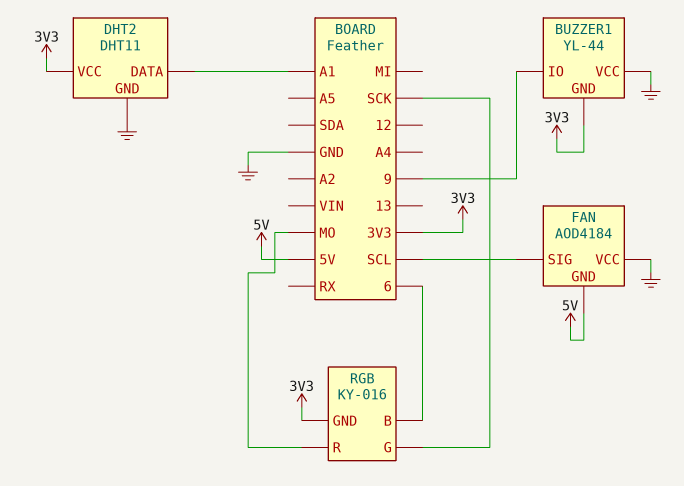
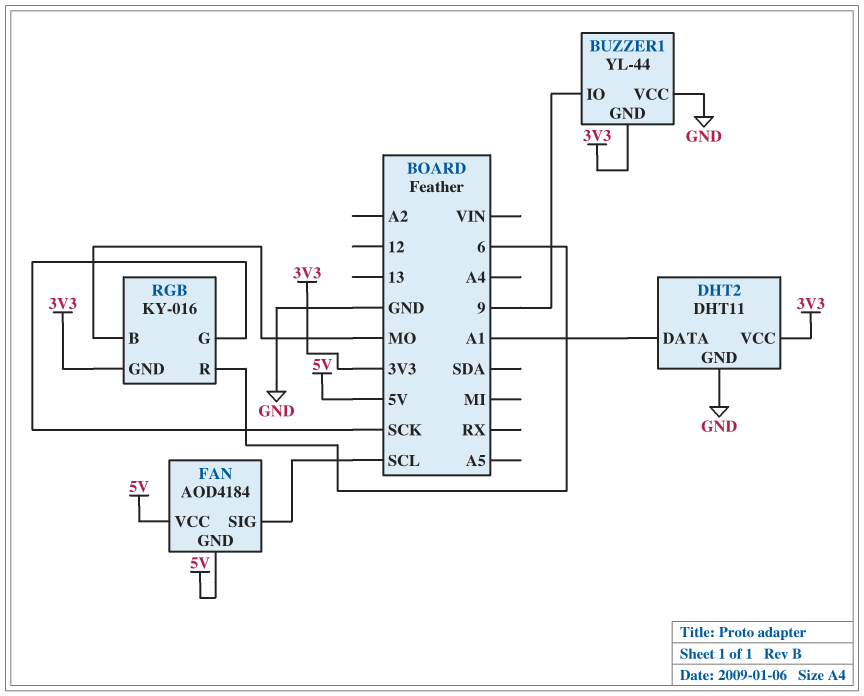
FAN pin VCC: GND -> 5V
RGB pin B: 6 -> MO
RGB pin R: MO -> 6

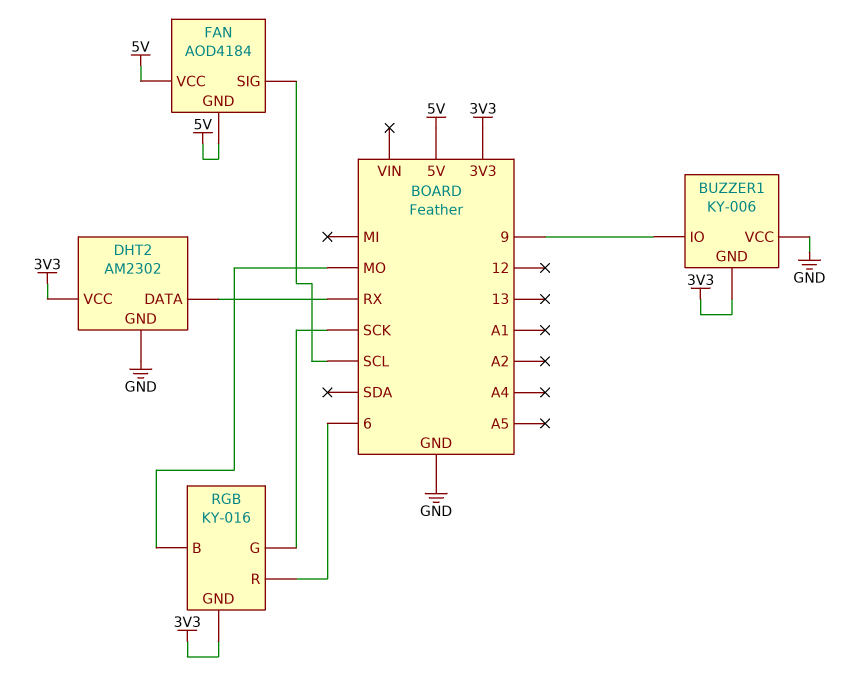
BUZZER1: YL-44 -> KY-006
DHT2: DHT11 -> AM2302
DHT2 pin DATA: A1 -> RX

